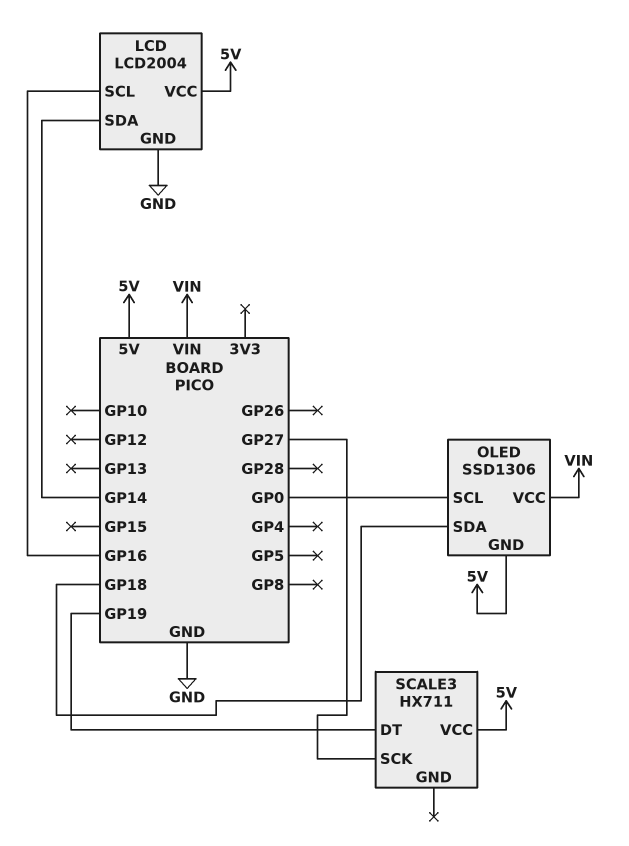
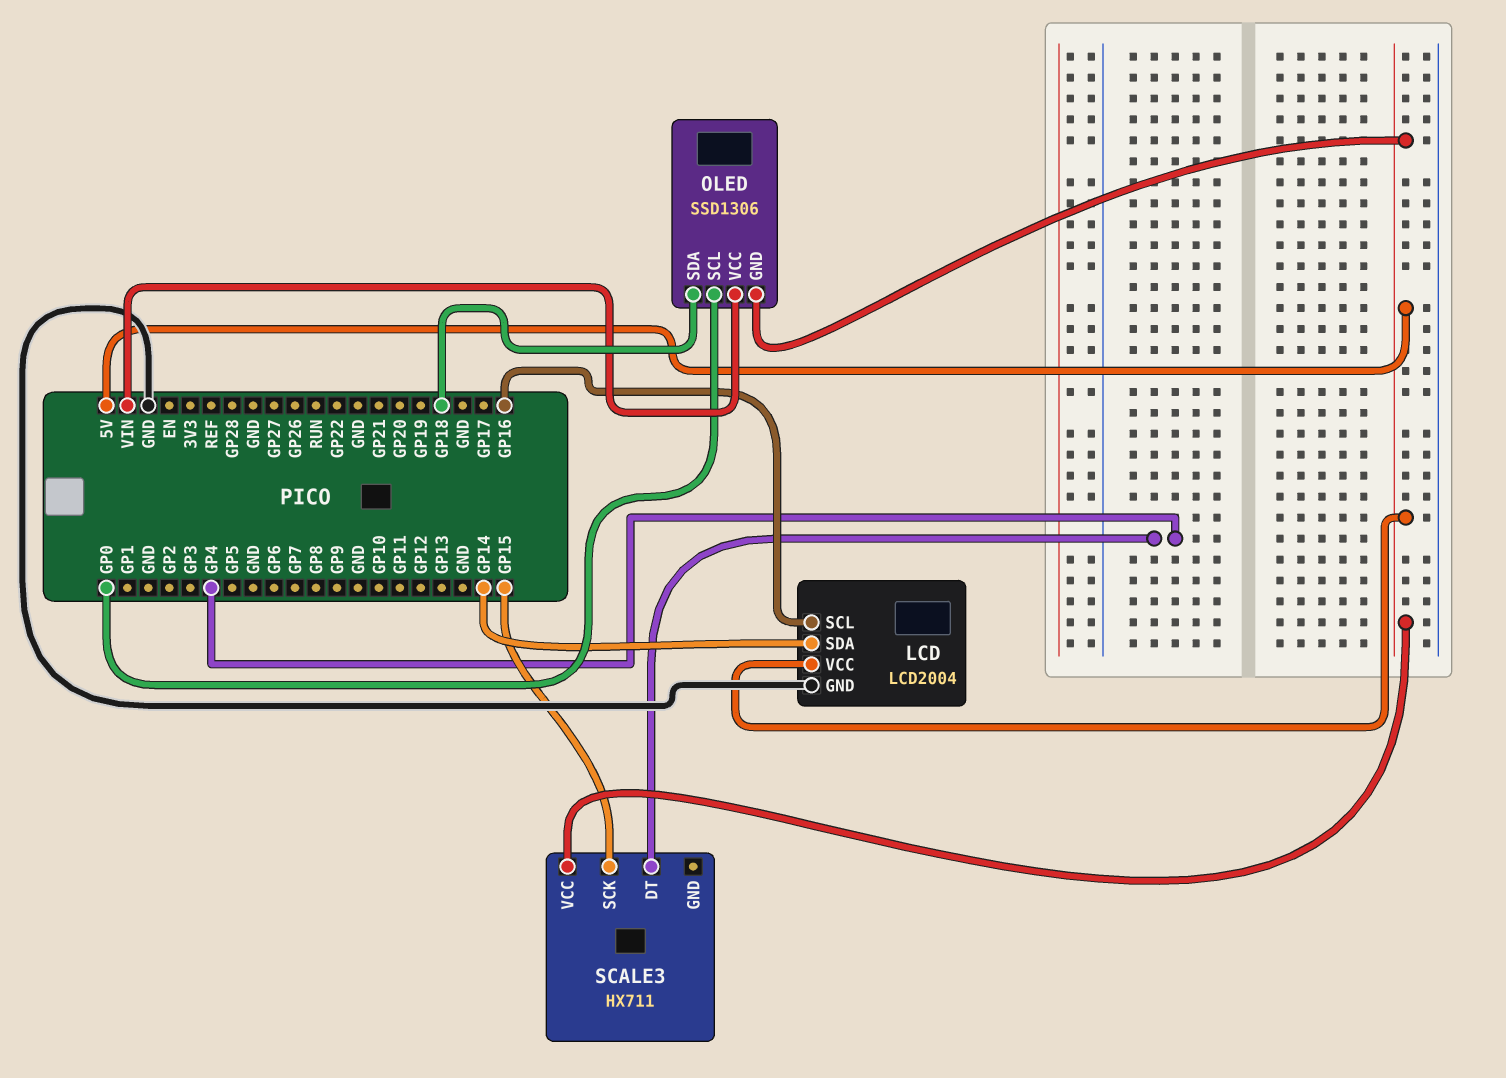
SCALE3 pin DT: GP19 -> GP4
SCALE3 pin SCK: GP27 -> GP15

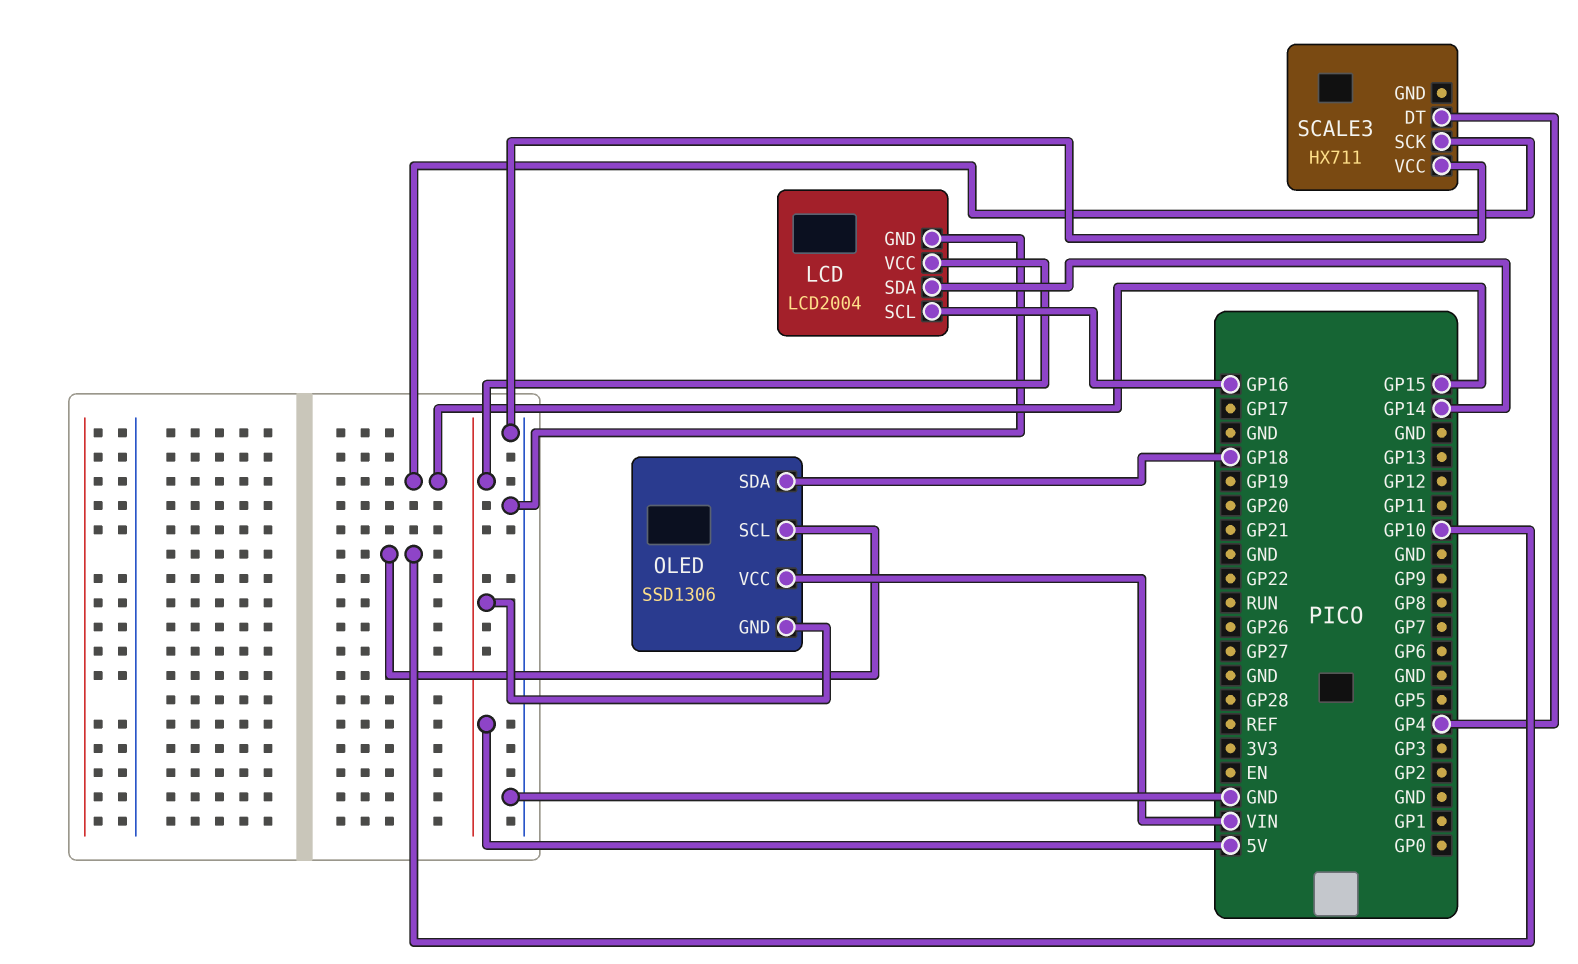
OLED pin SCL: GP0 -> GP10
SCALE3 pin VCC: 5V -> GND

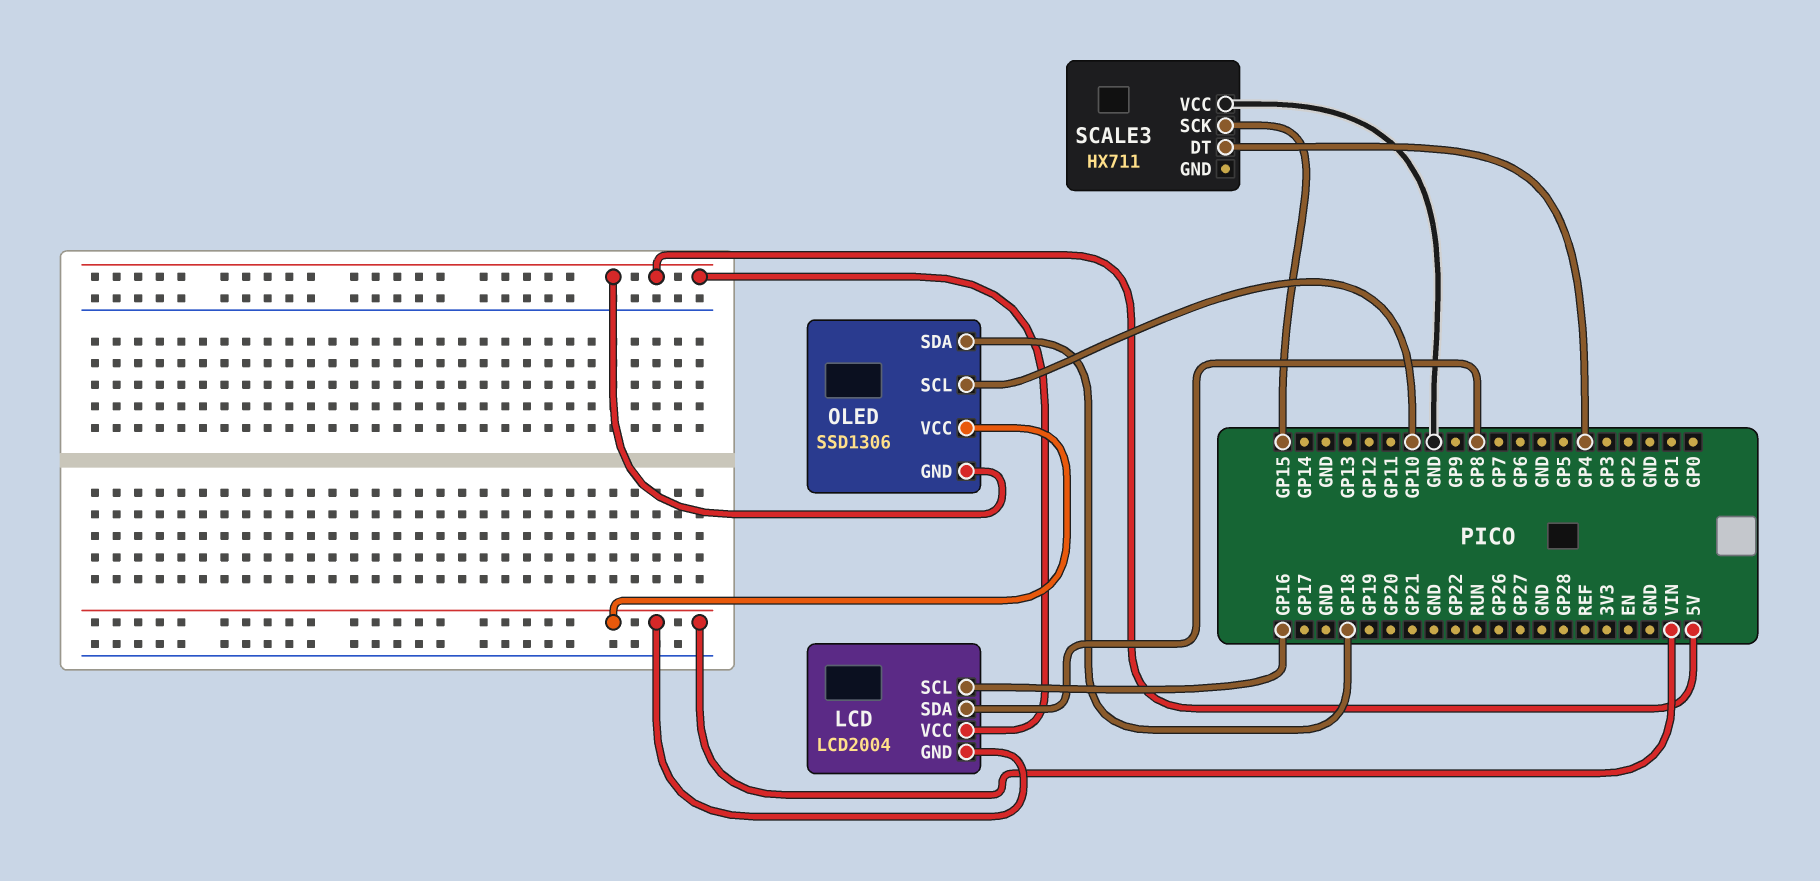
LCD pin GND: GND -> VIN
LCD pin SDA: GP14 -> GP8

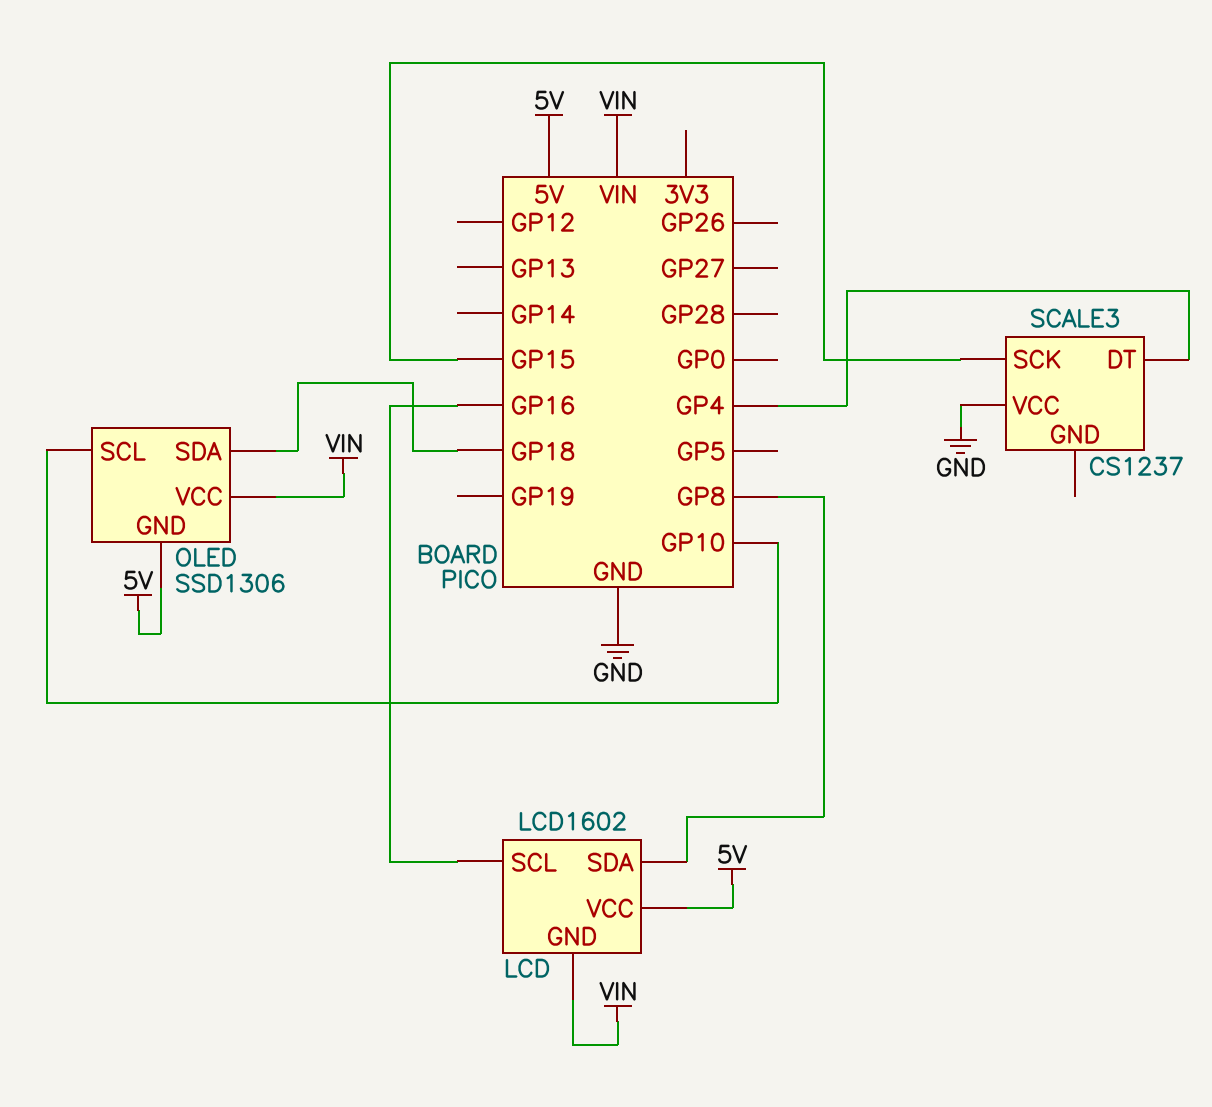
LCD: LCD2004 -> LCD1602
SCALE3: HX711 -> CS1237

